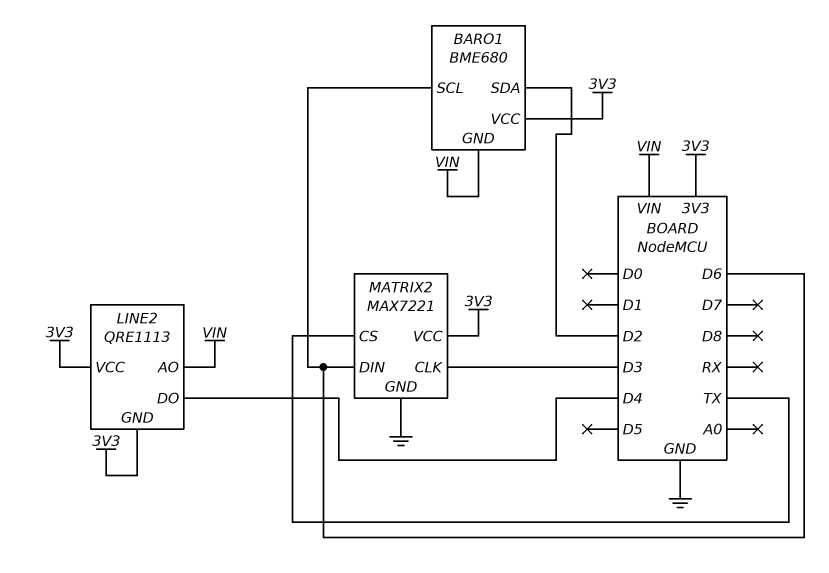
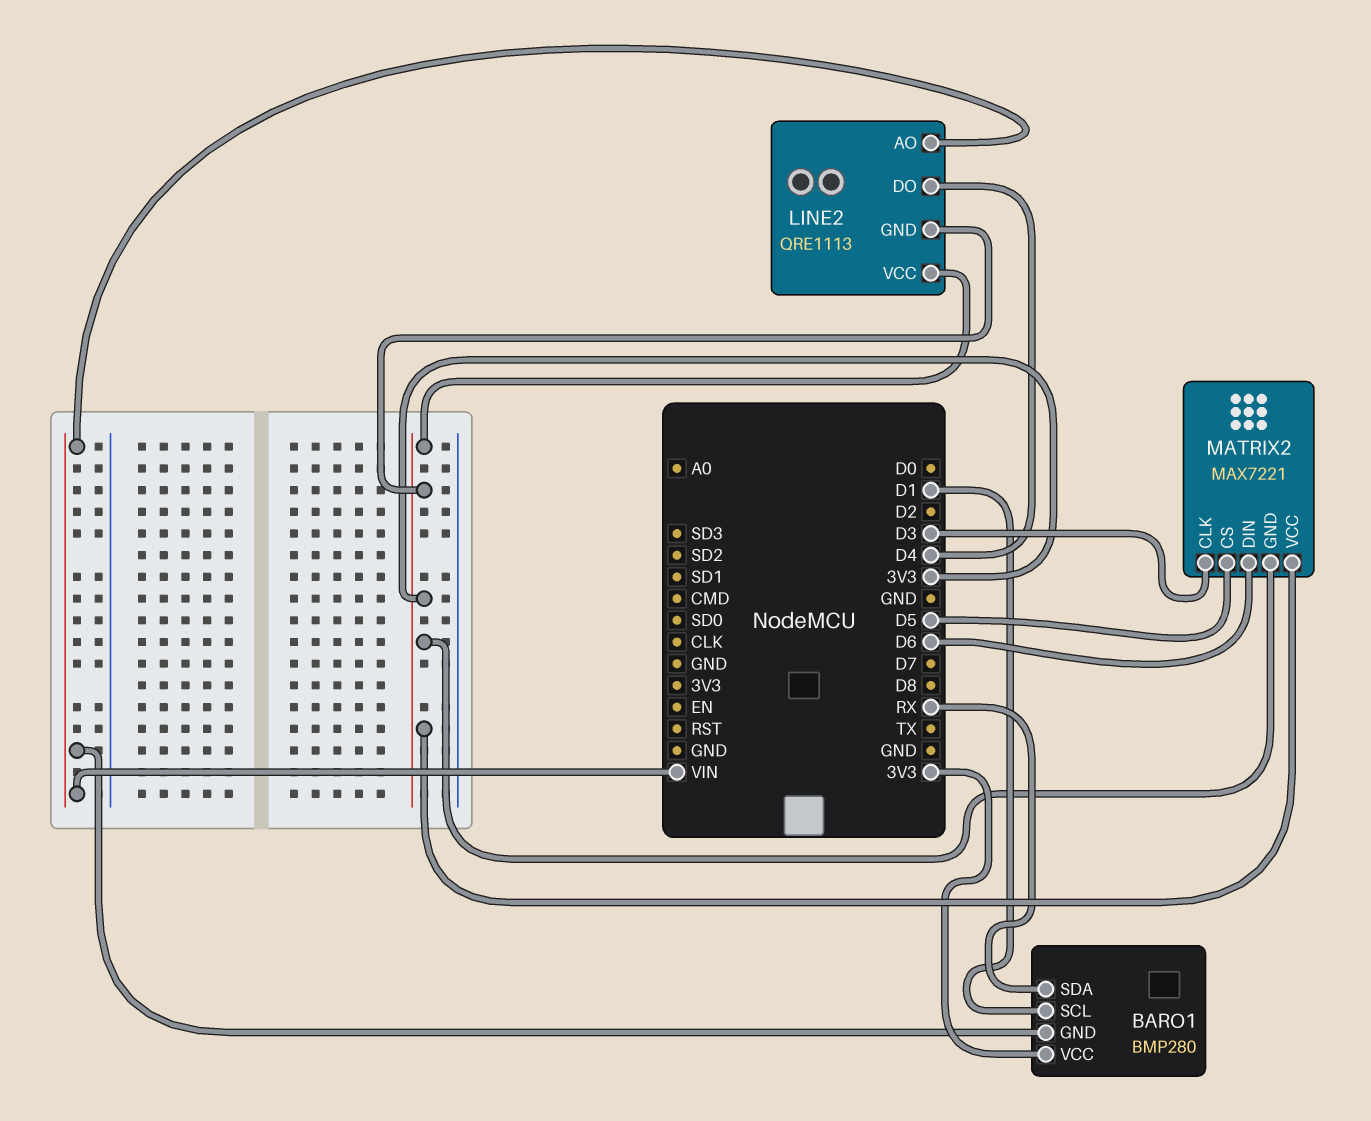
BARO1: BME680 -> BMP280
BARO1 pin SCL: D6 -> D1
BARO1 pin SDA: D2 -> RX
MATRIX2 pin CS: TX -> D5
MATRIX2 pin GND: GND -> 3V3

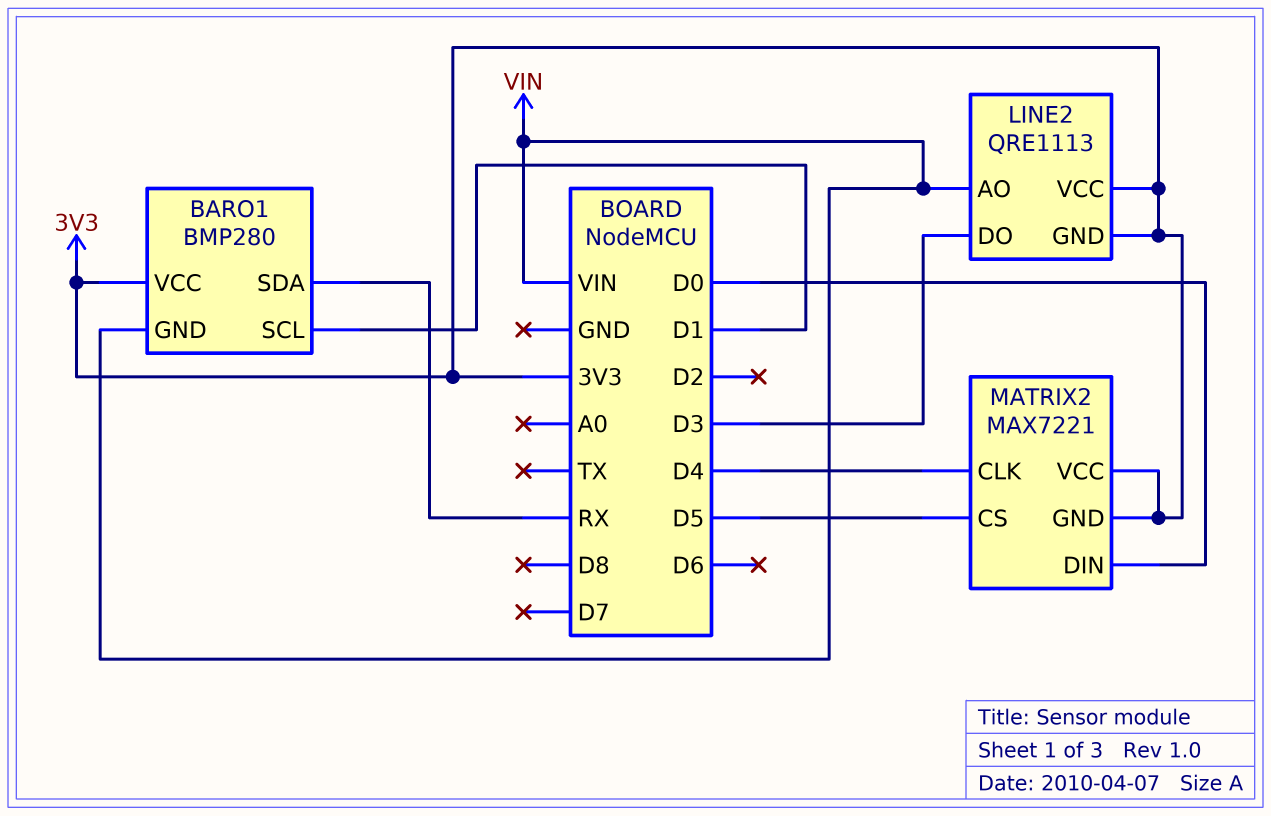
LINE2 pin DO: D4 -> D3
MATRIX2 pin CLK: D3 -> D4
MATRIX2 pin DIN: D6 -> D0

